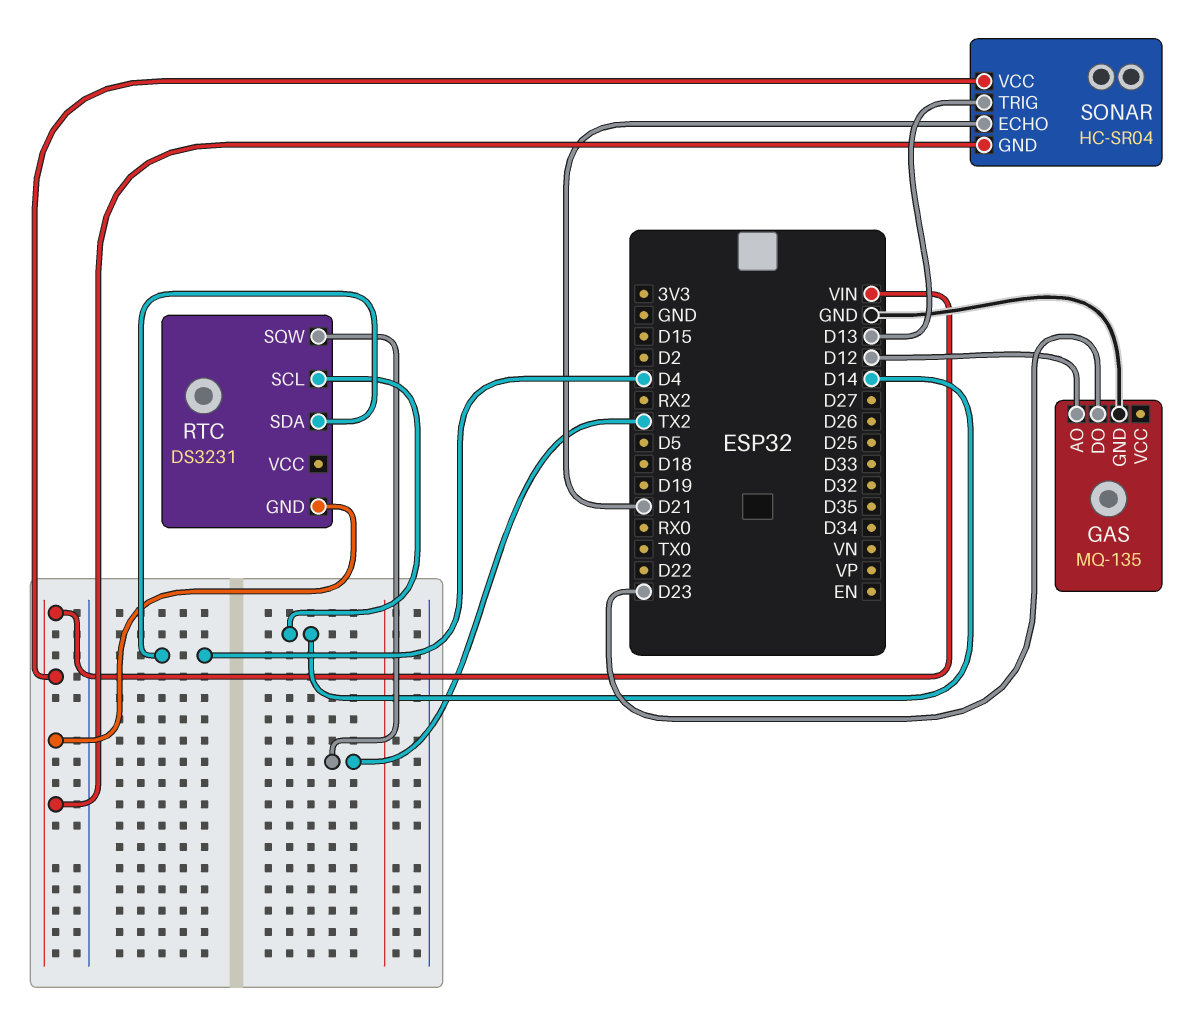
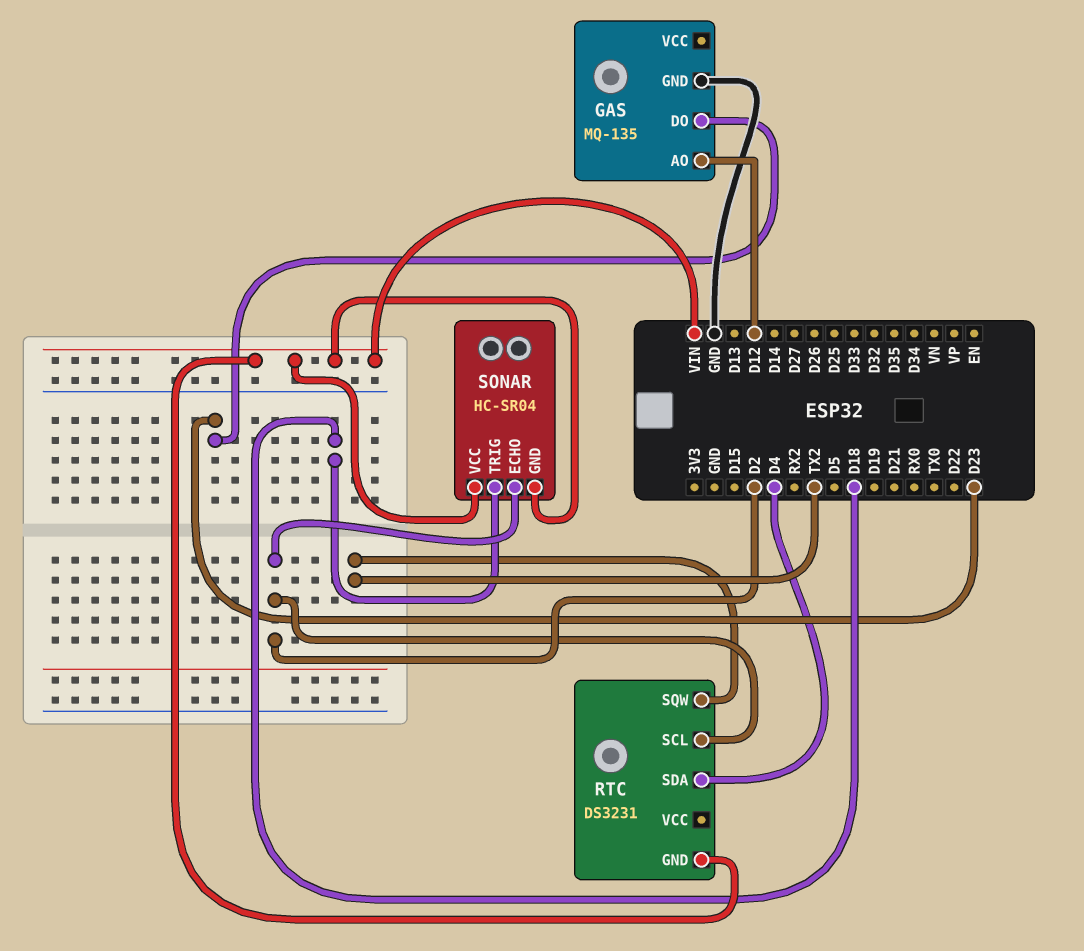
RTC pin SCL: D14 -> D2
SONAR pin ECHO: D21 -> D2
SONAR pin TRIG: D13 -> D18

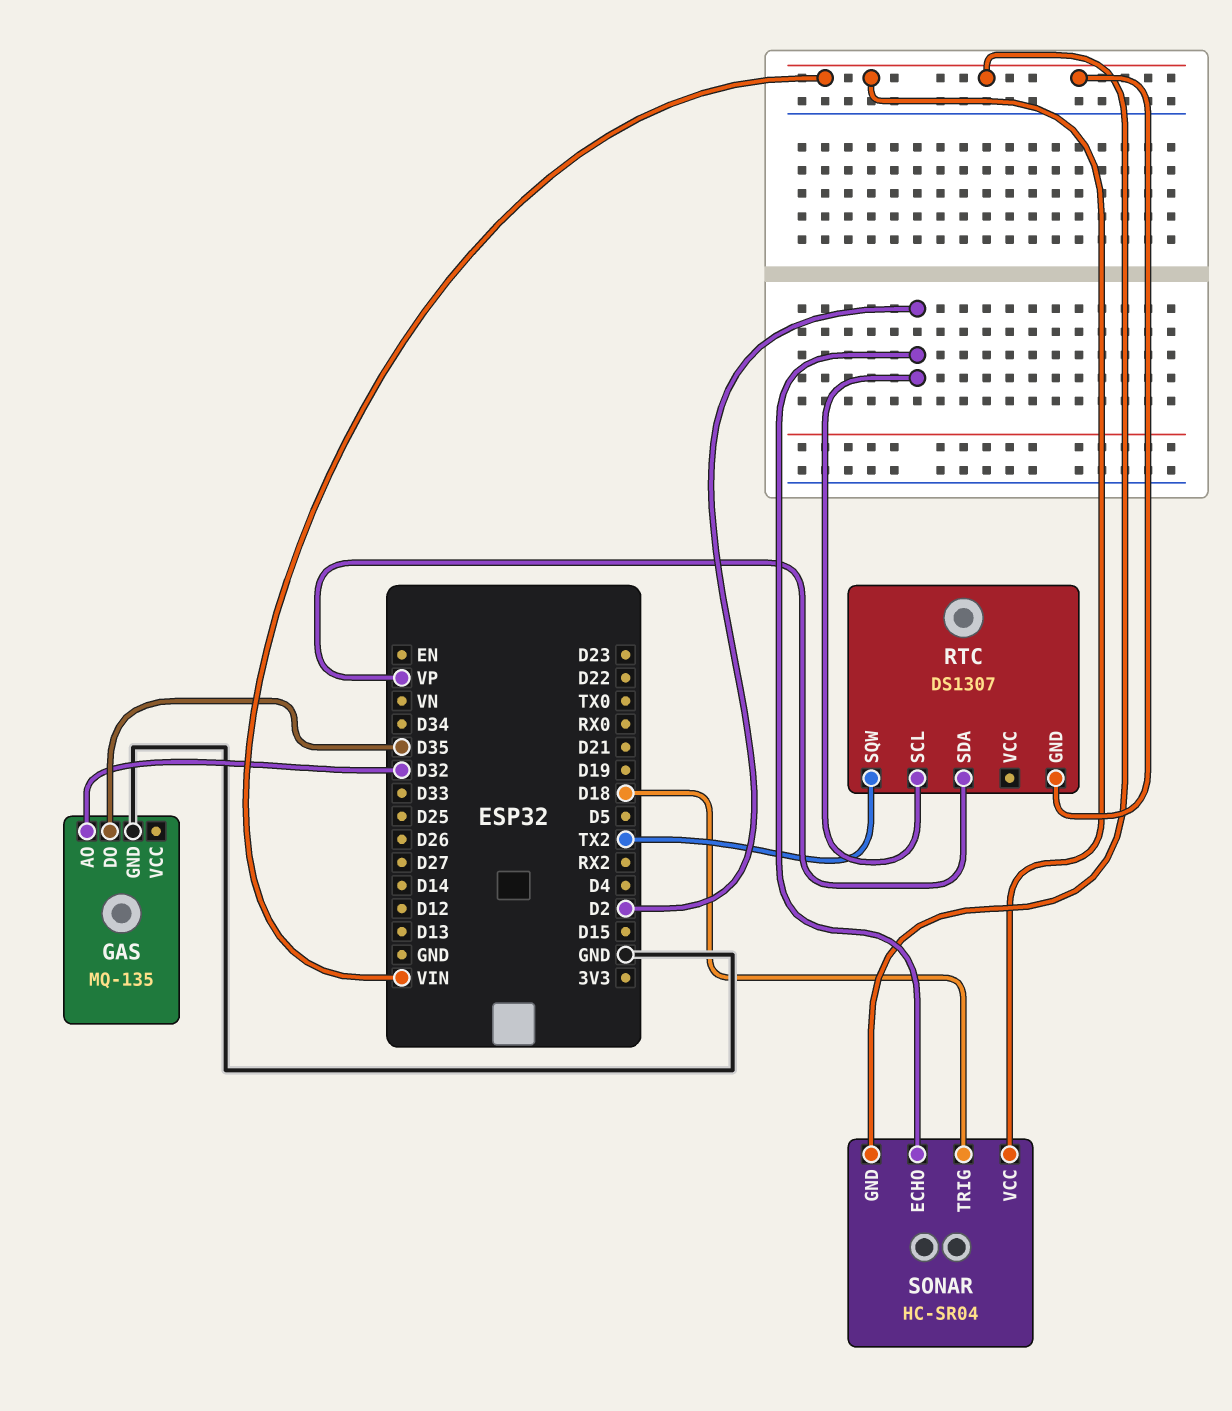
GAS pin AO: D12 -> D32
GAS pin DO: D23 -> D35
RTC: DS3231 -> DS1307
RTC pin SDA: D4 -> VP

